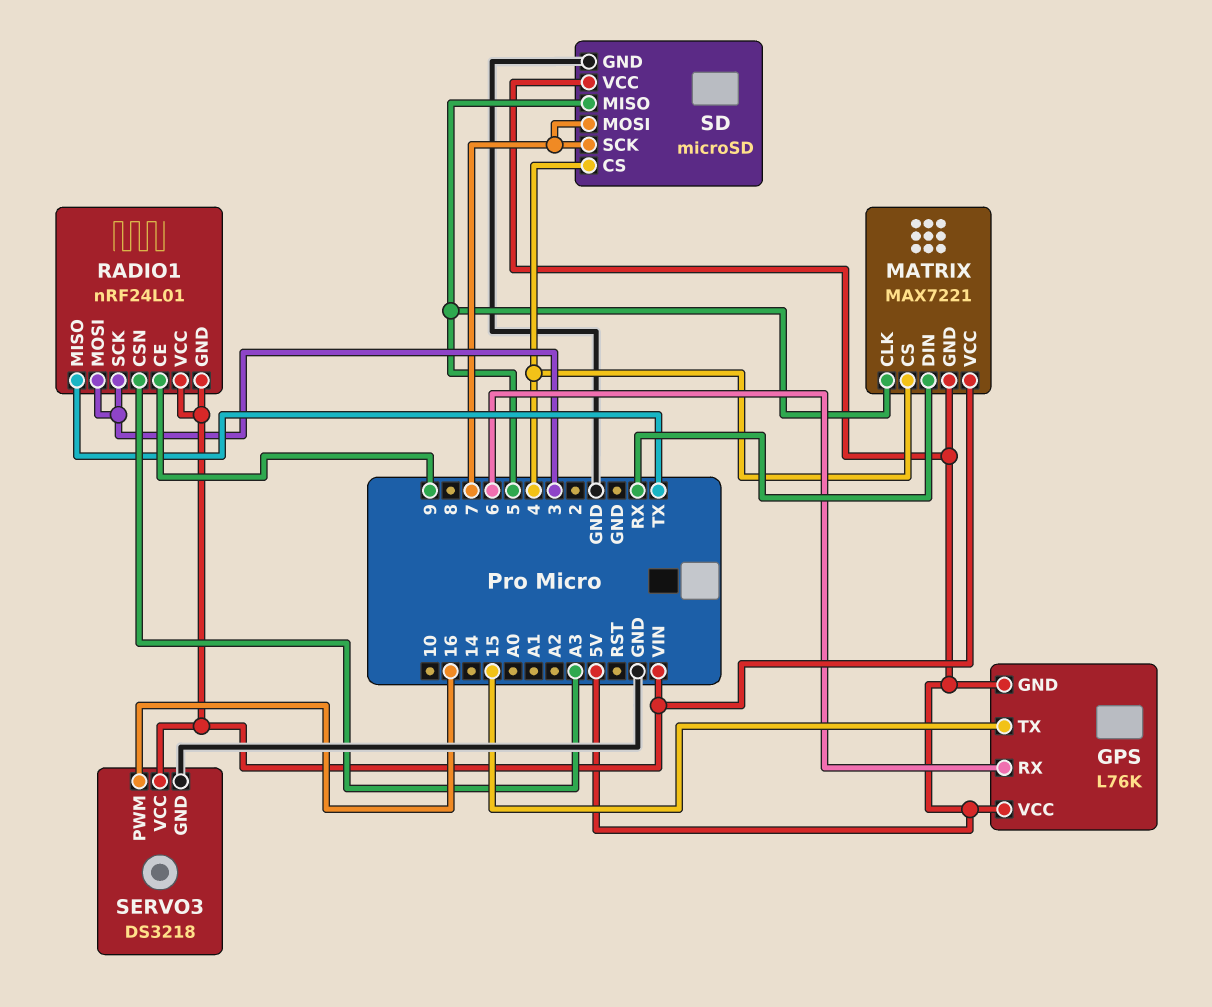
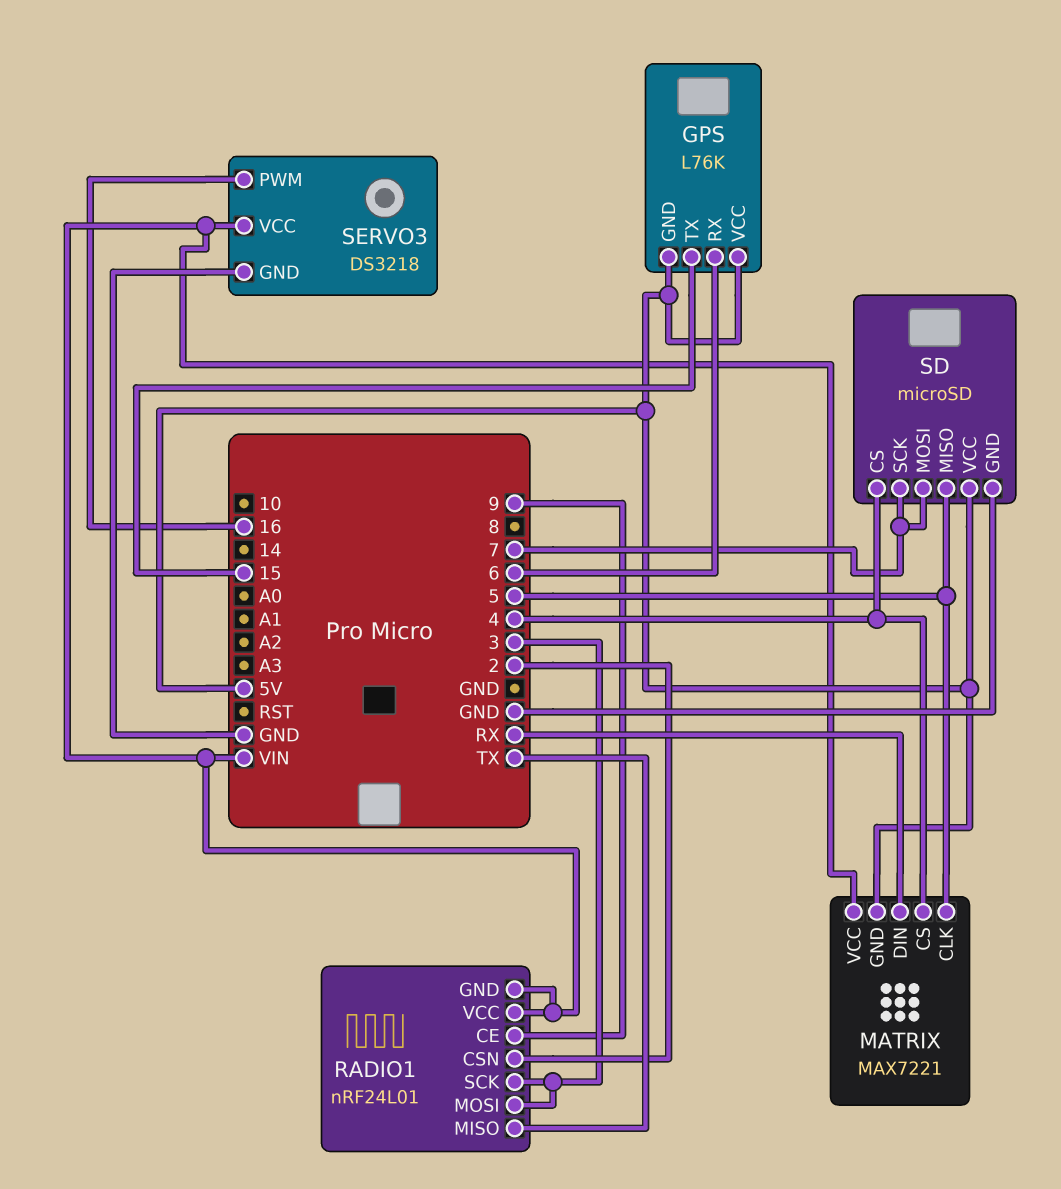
RADIO1 pin CSN: A3 -> 2

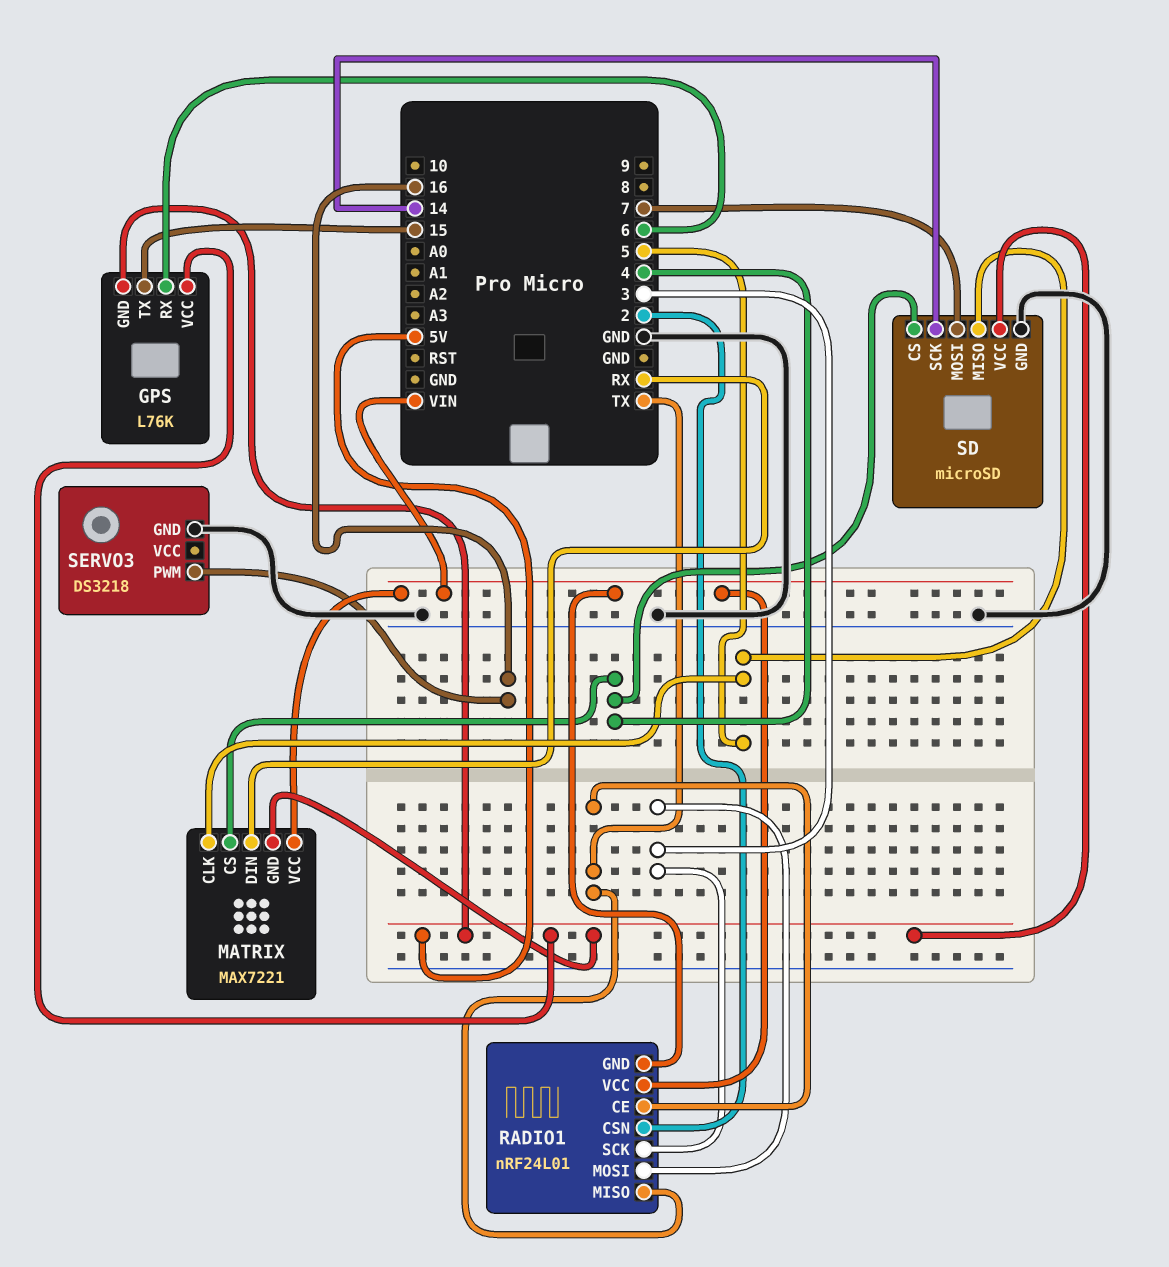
RADIO1 pin CE: 9 -> TX
SD pin SCK: 7 -> 14
SERVO3 pin VCC: VIN -> none

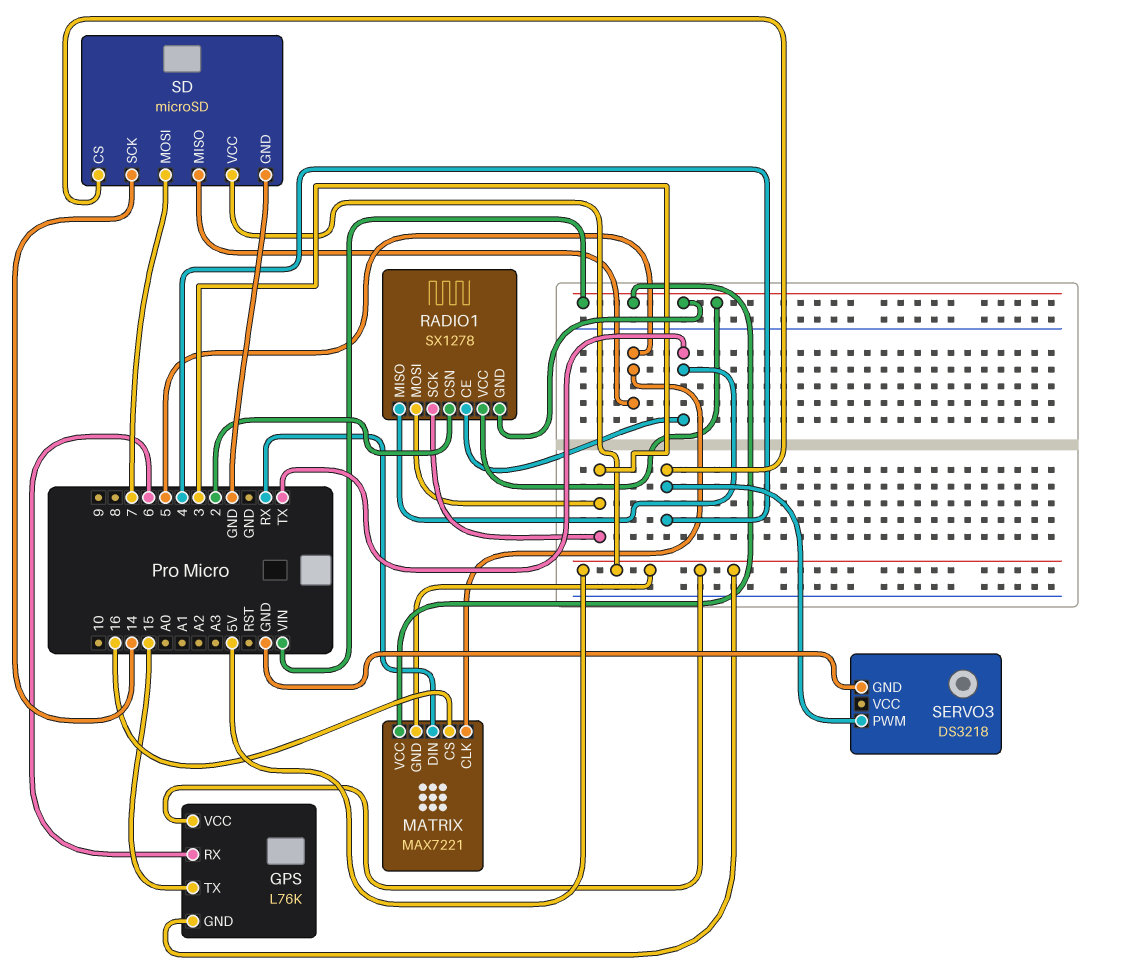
MATRIX pin CS: 4 -> 16
RADIO1: nRF24L01 -> SX1278
SERVO3 pin PWM: 16 -> 4

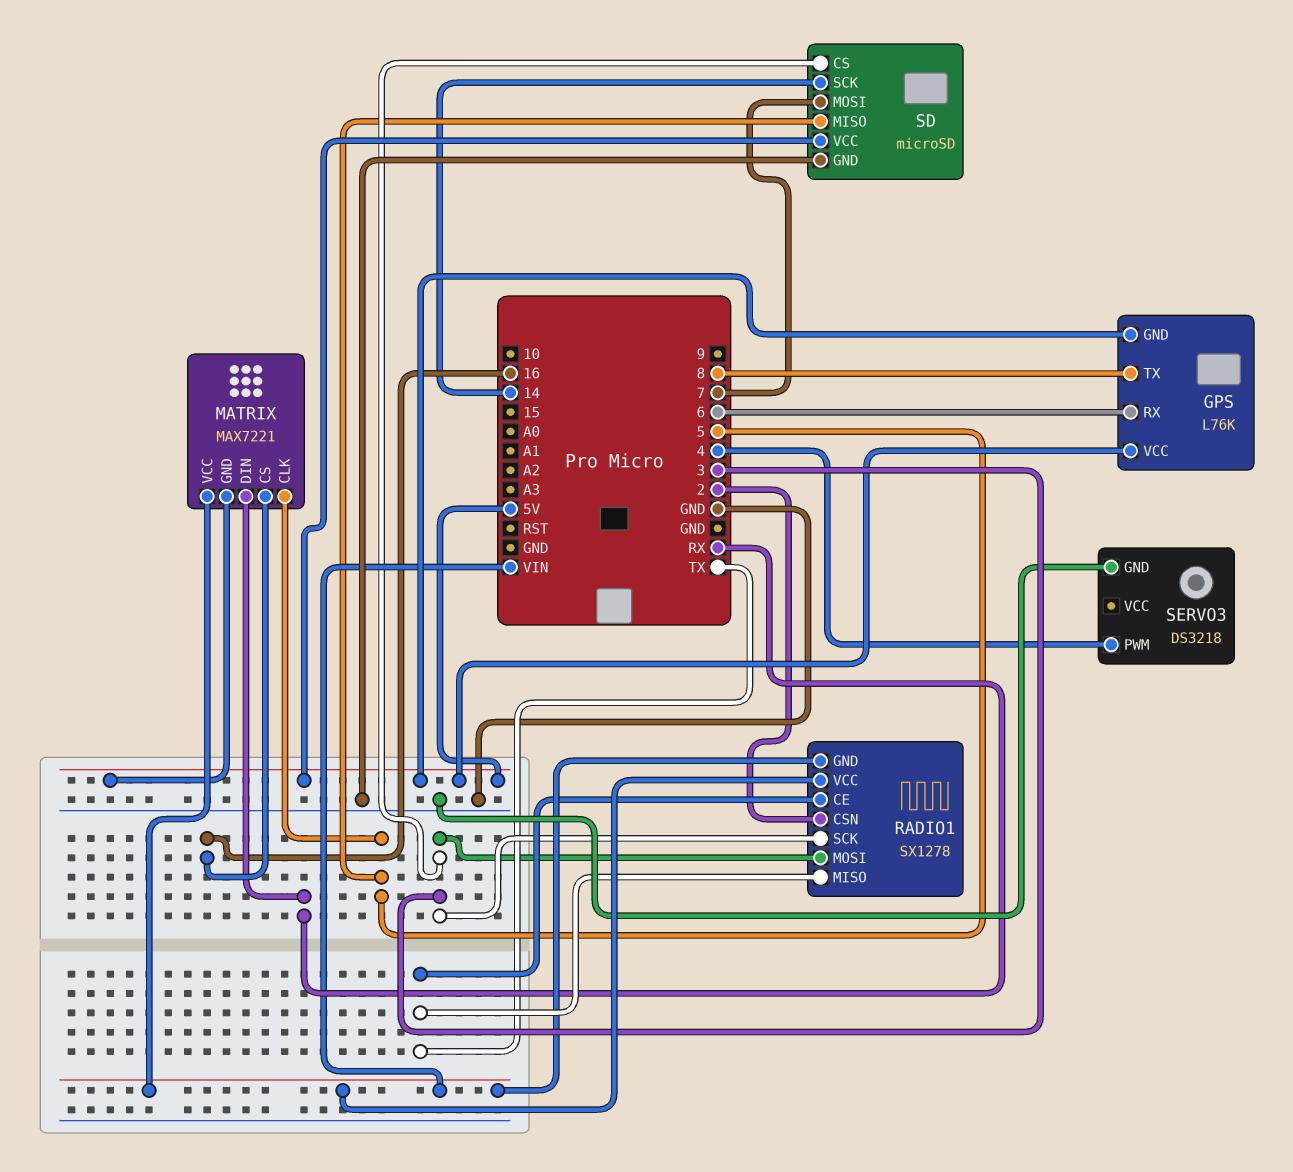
GPS pin TX: 15 -> 8
SD pin CS: 4 -> 3

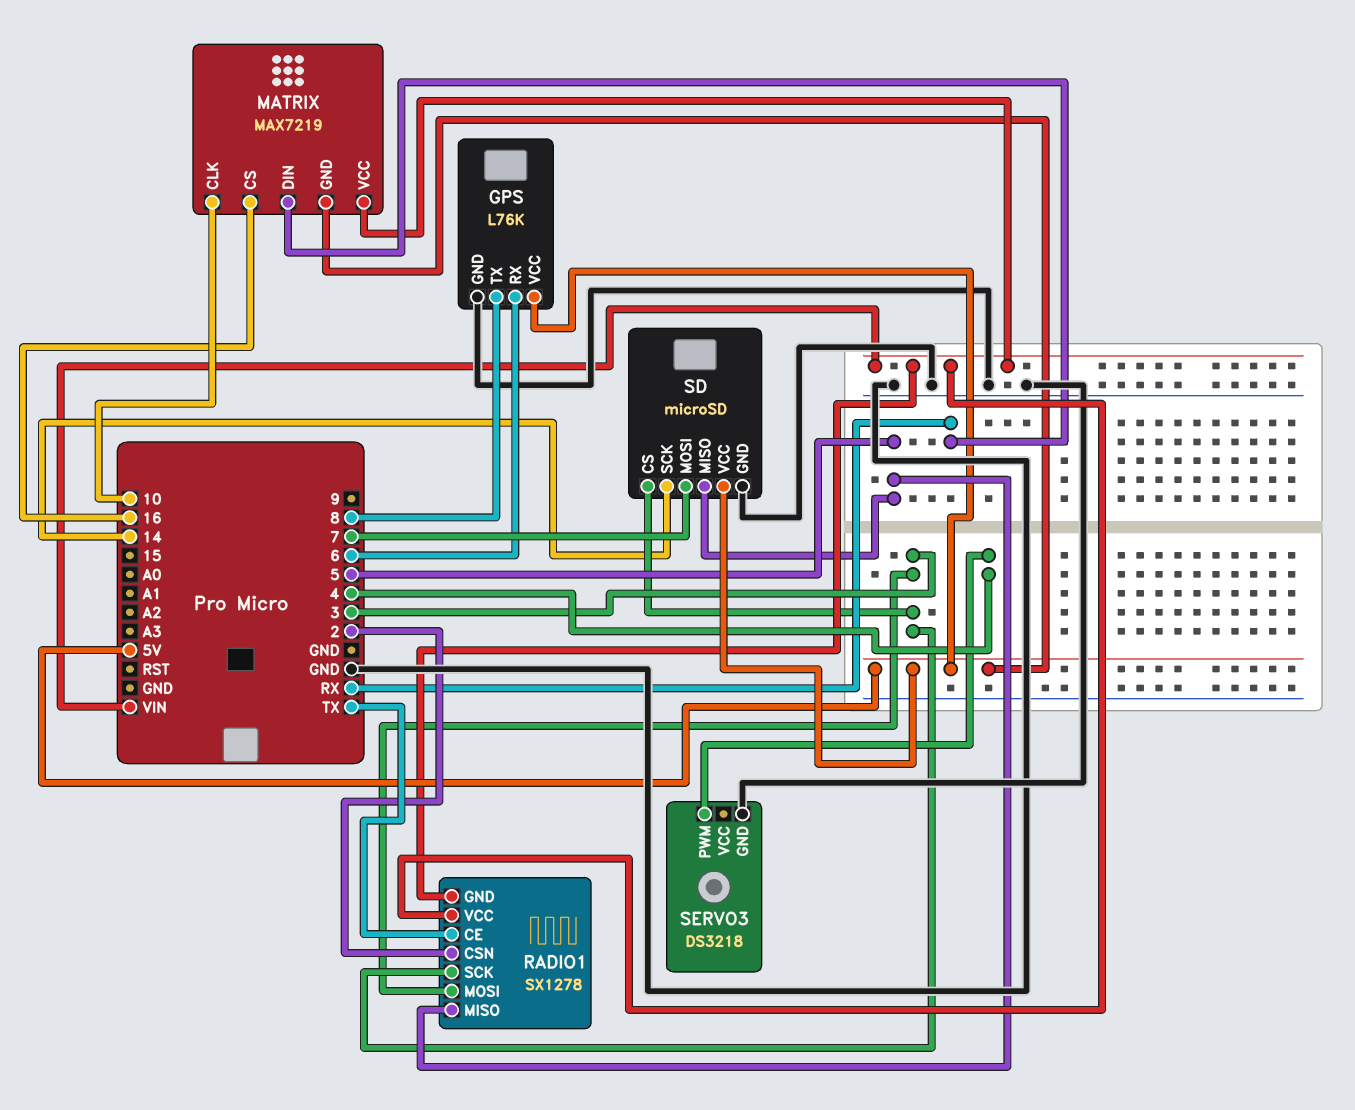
GPS pin GND: 5V -> GND
MATRIX: MAX7221 -> MAX7219
MATRIX pin CLK: 5 -> 10
RADIO1 pin MISO: TX -> 5

